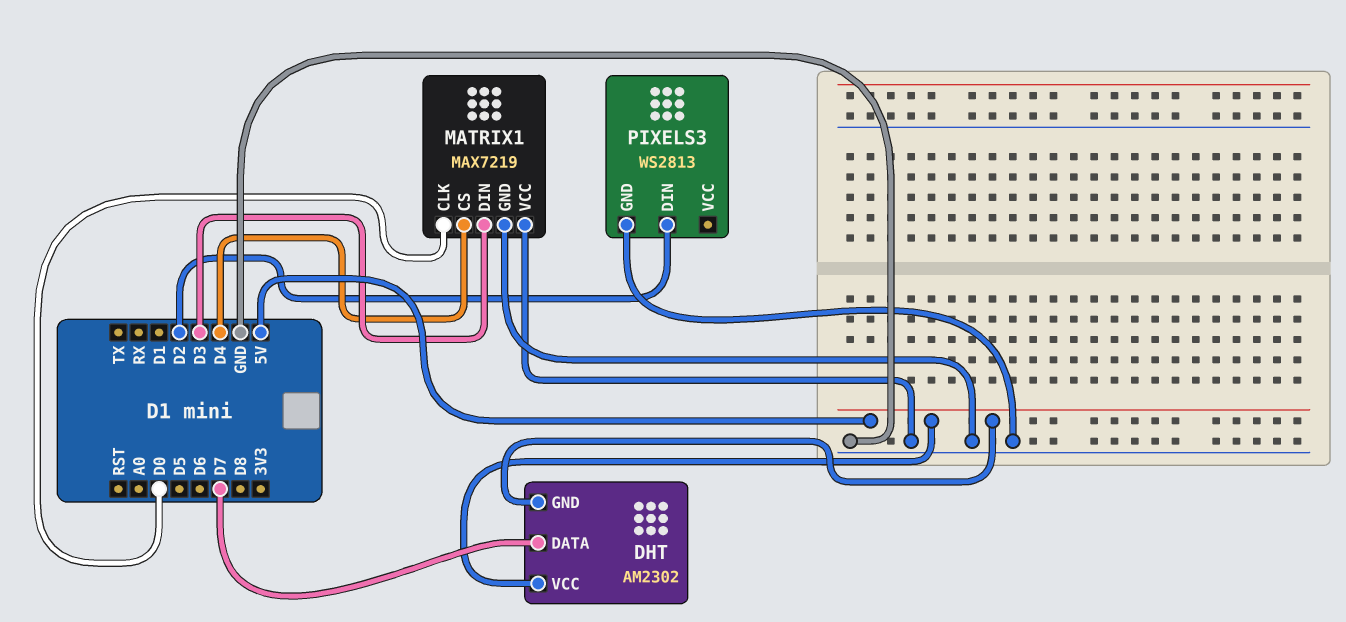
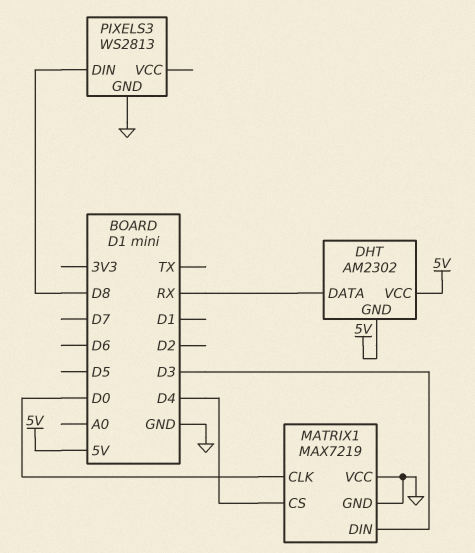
DHT pin DATA: D7 -> RX
PIXELS3 pin DIN: D2 -> D8

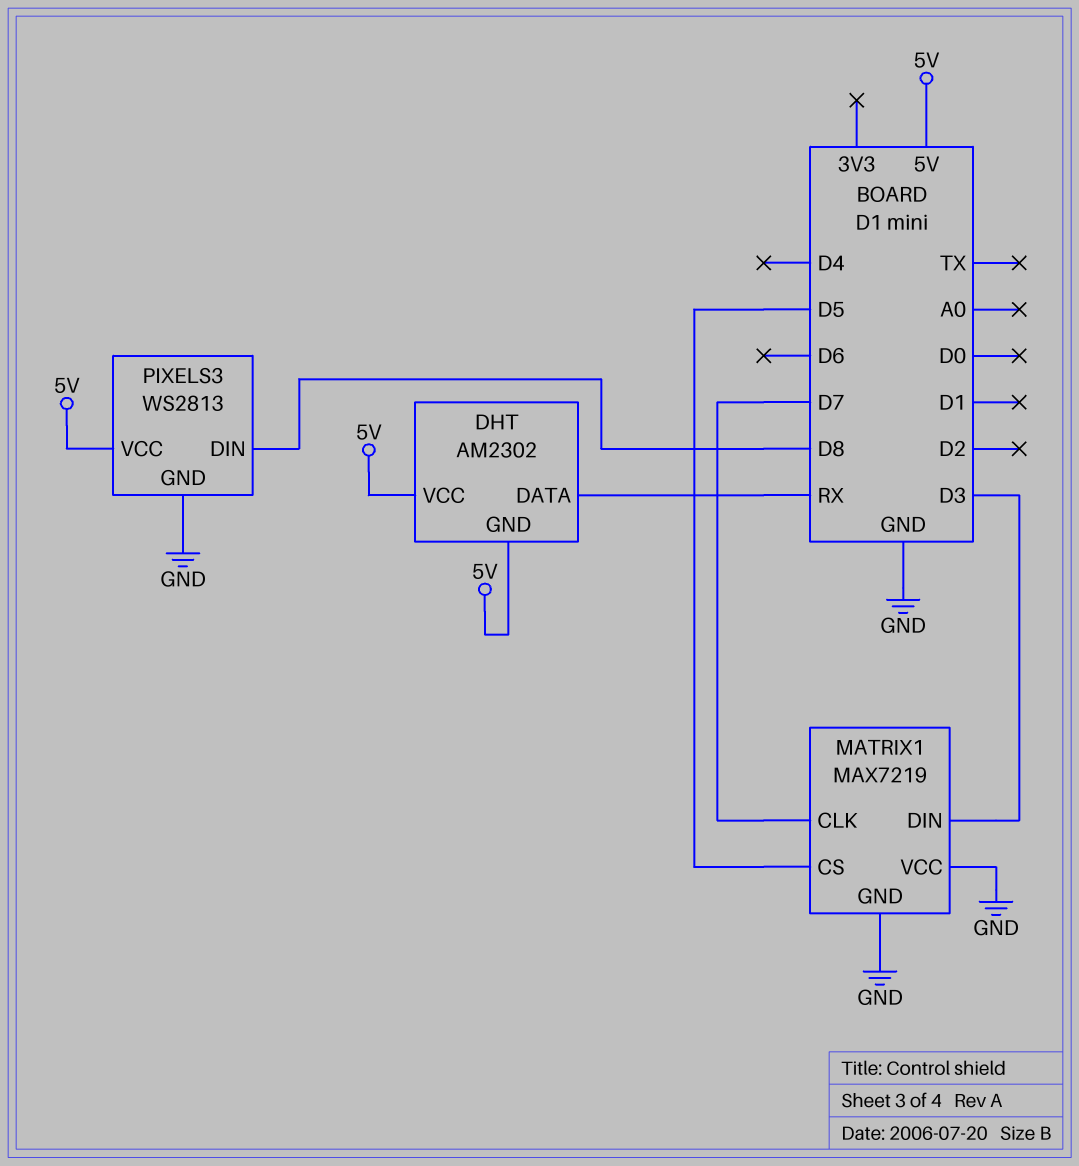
MATRIX1 pin CLK: D0 -> D7
MATRIX1 pin CS: D4 -> D5
PIXELS3 pin VCC: none -> 5V

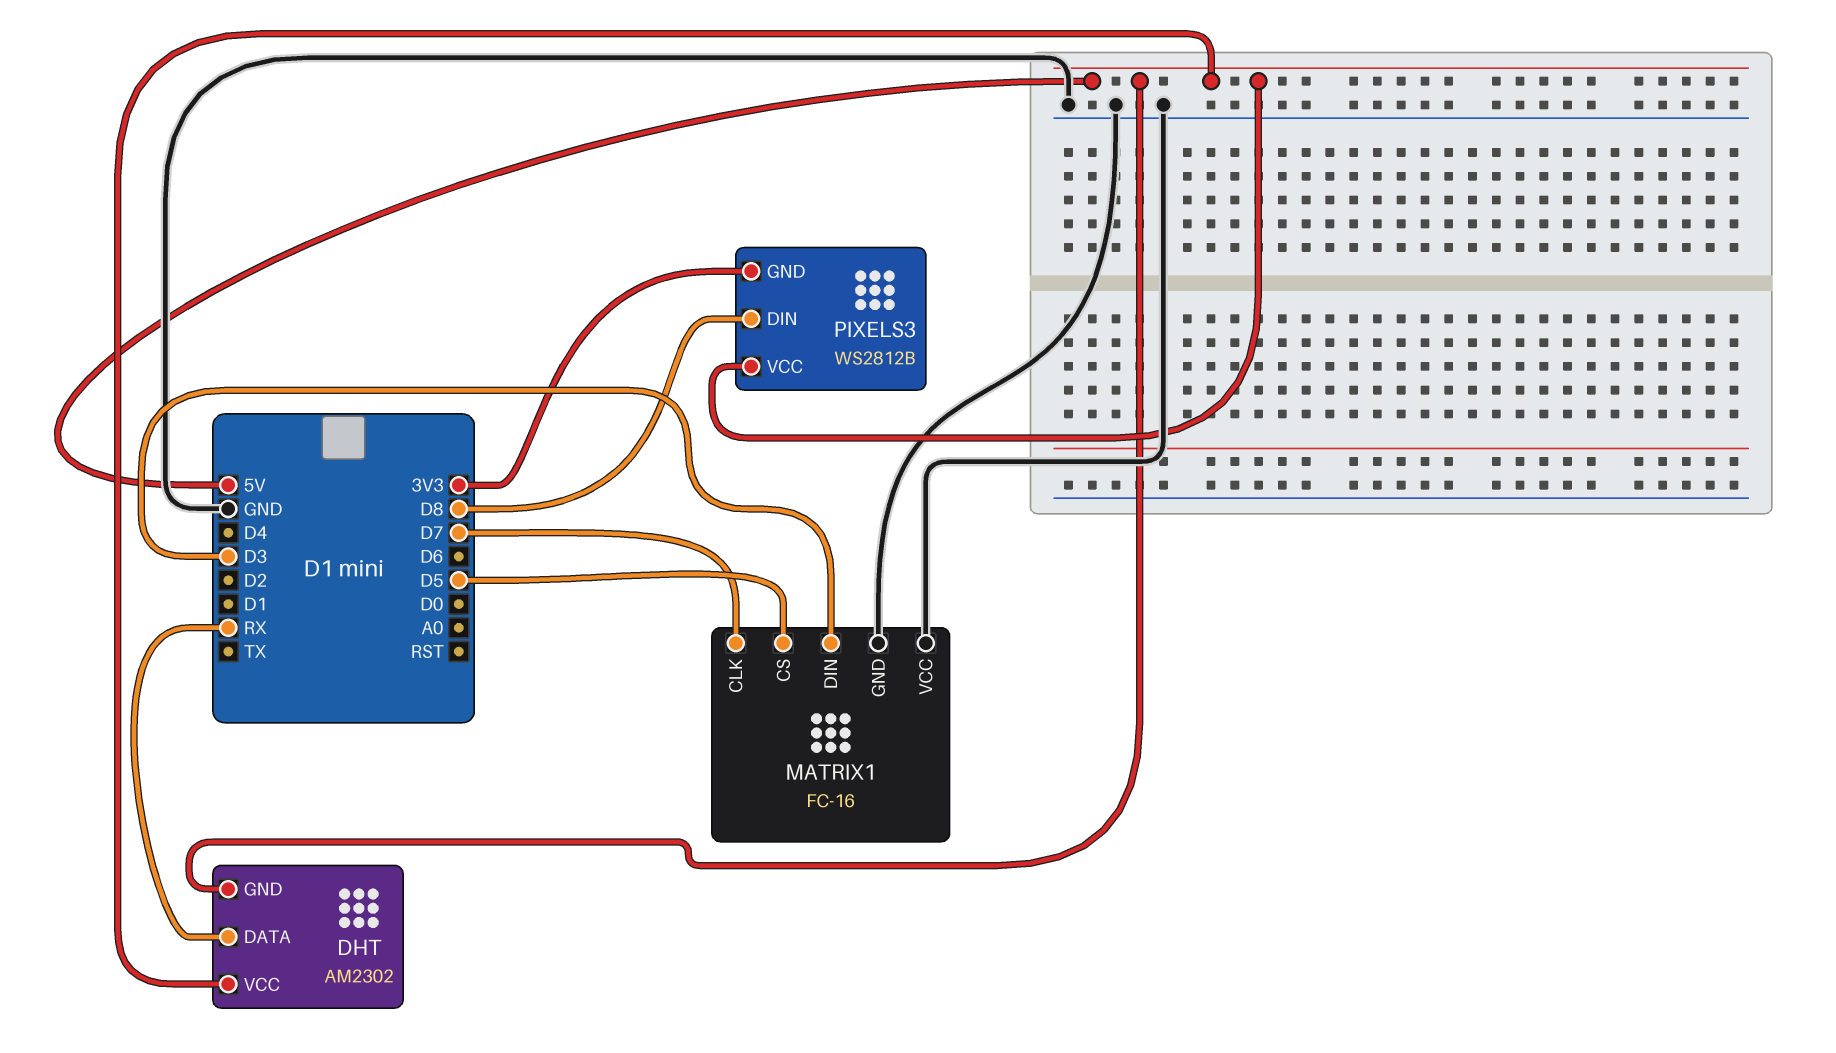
MATRIX1: MAX7219 -> FC-16
PIXELS3: WS2813 -> WS2812B
PIXELS3 pin GND: GND -> 3V3

